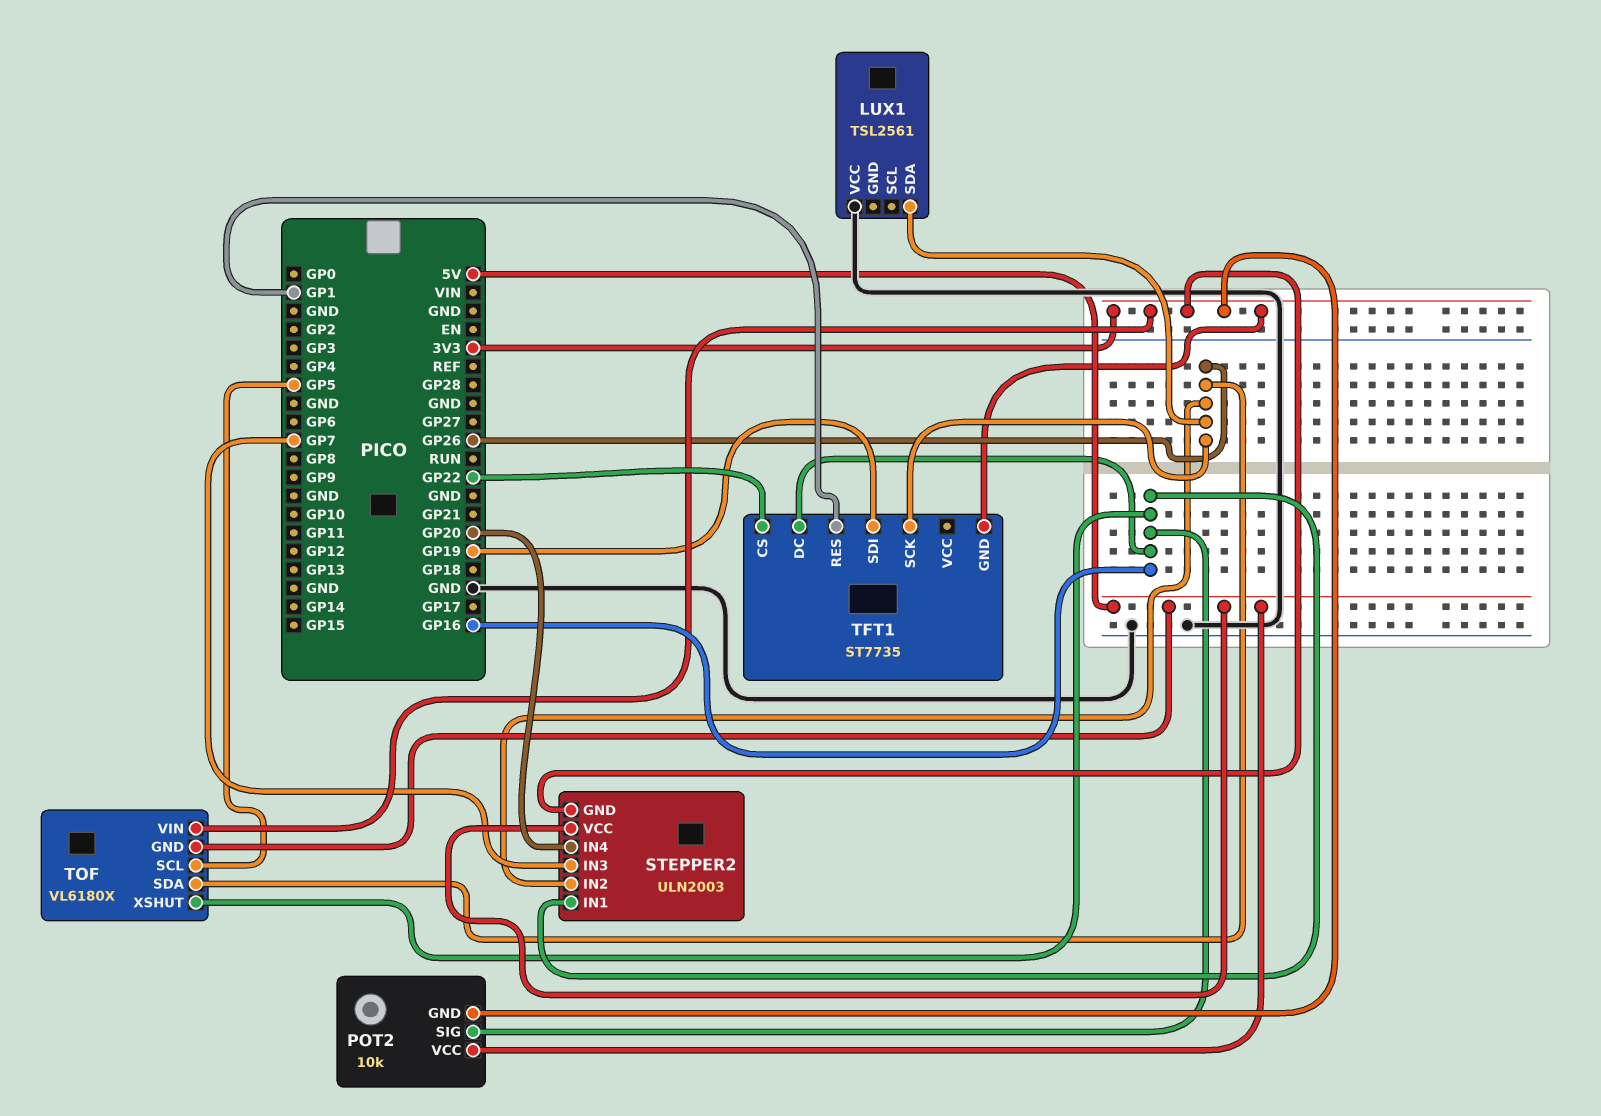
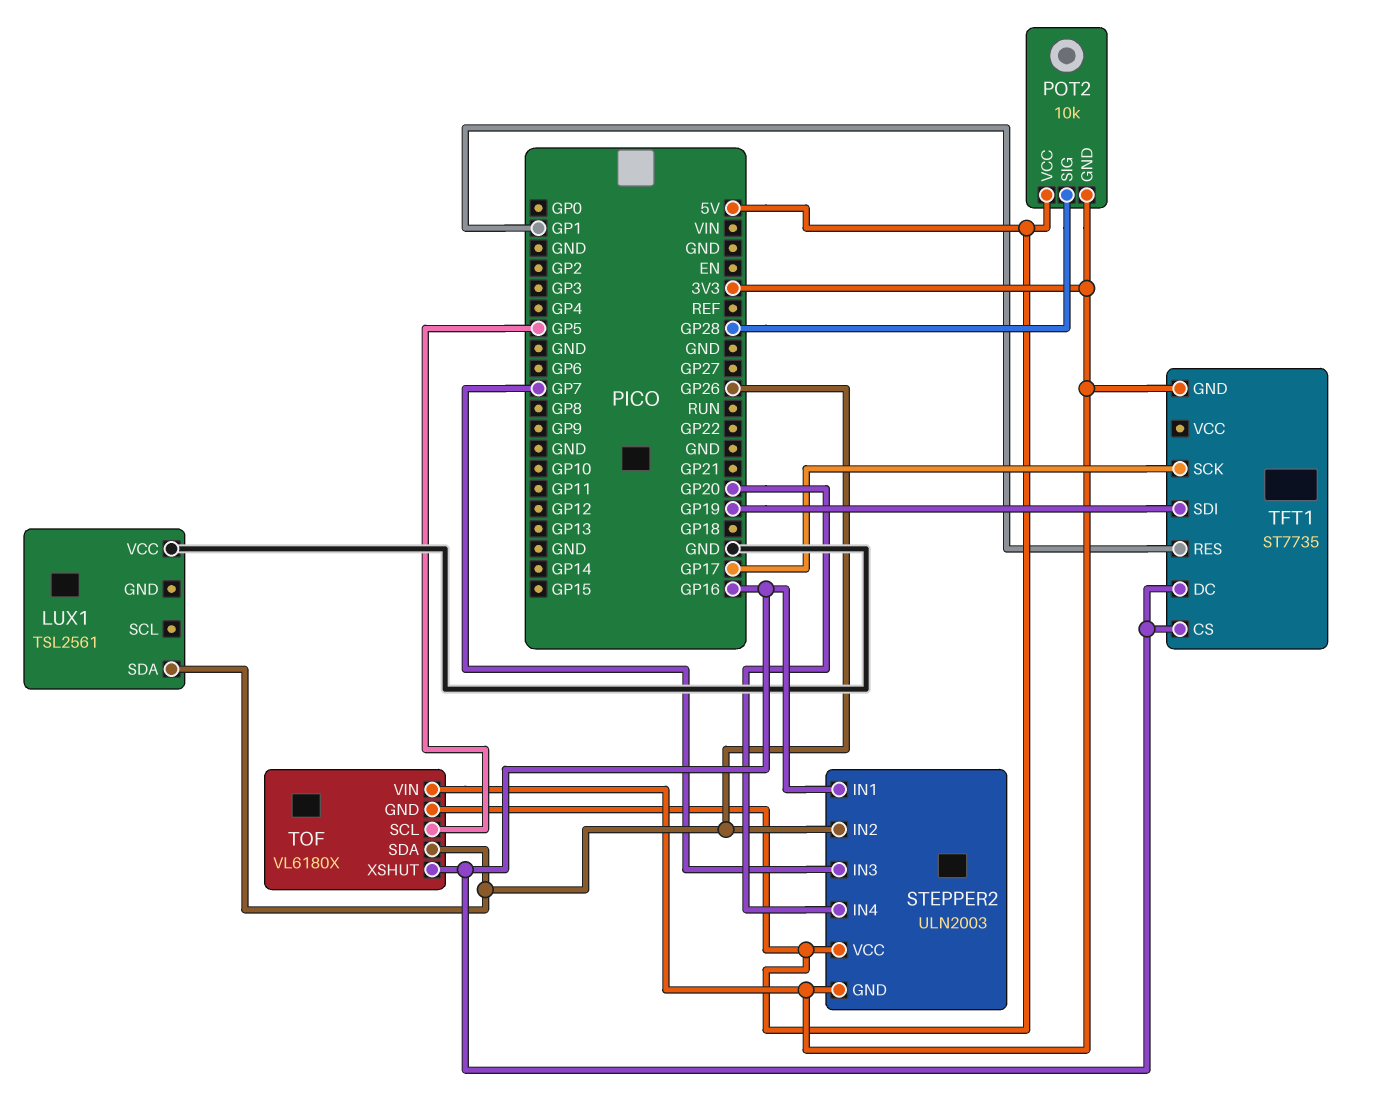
POT2 pin SIG: GP16 -> GP28
TFT1 pin CS: GP22 -> GP16
TFT1 pin SCK: GP26 -> GP17

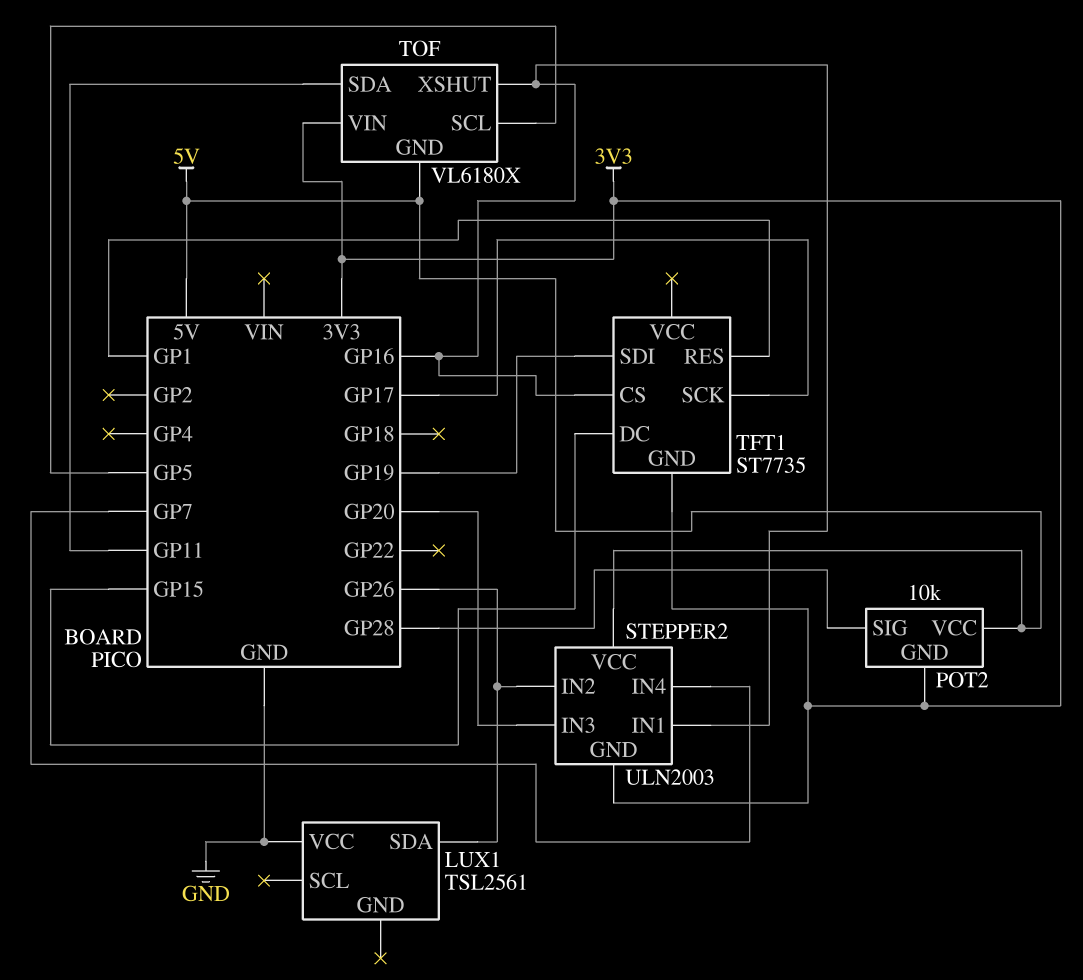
STEPPER2 pin IN3: GP7 -> GP20
STEPPER2 pin IN4: GP20 -> GP7
TFT1 pin DC: GP16 -> GP15
TOF pin SDA: GP26 -> GP11

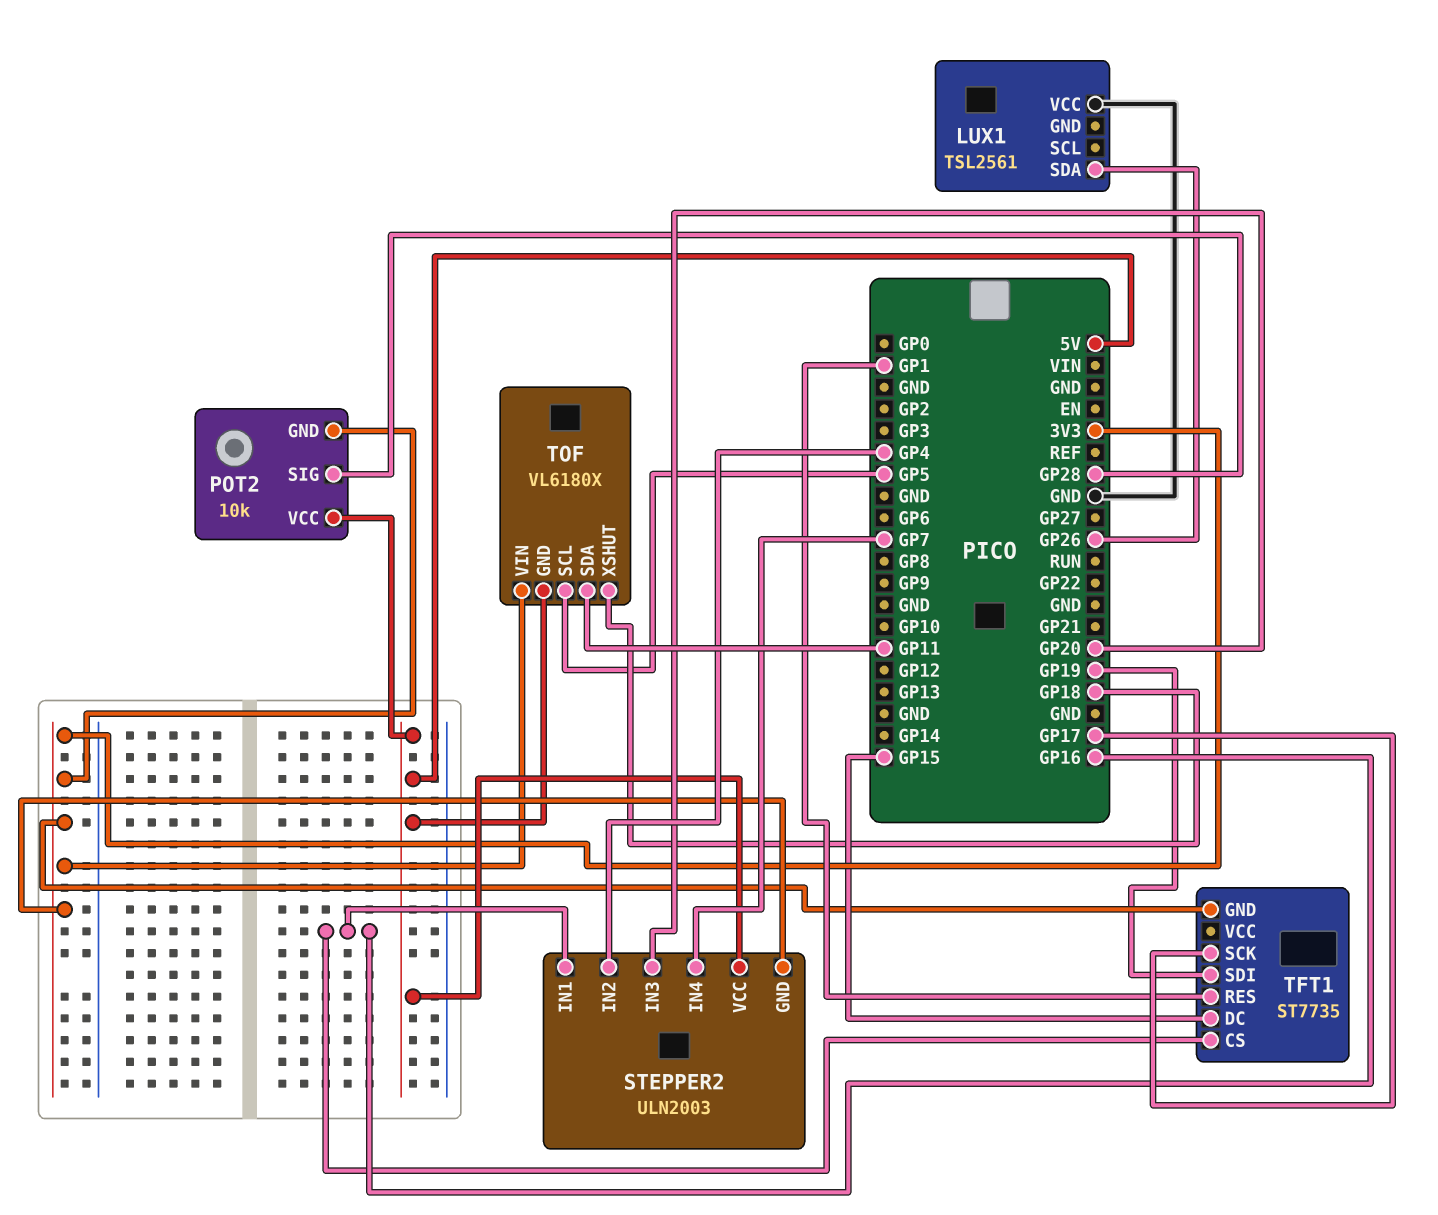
STEPPER2 pin IN2: GP26 -> GP4
TOF pin XSHUT: GP16 -> GP18

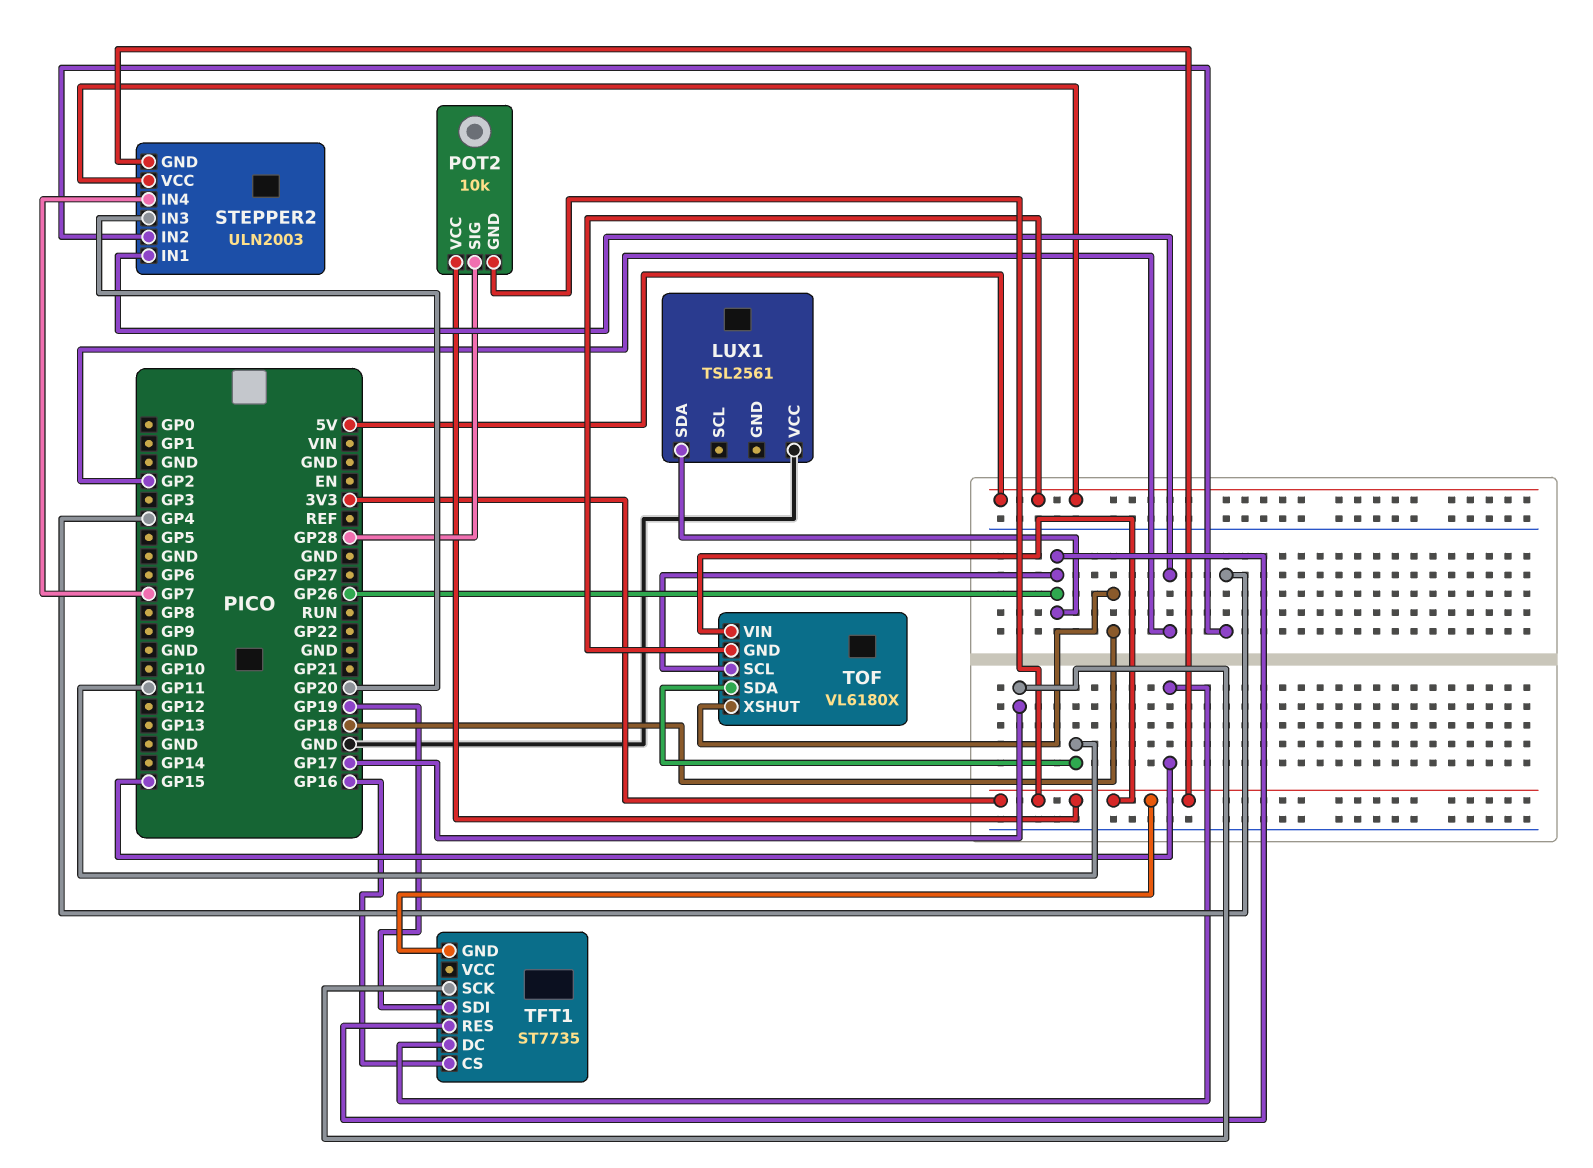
POT2 pin VCC: 5V -> 3V3
STEPPER2 pin IN1: GP16 -> GP2
TFT1 pin RES: GP1 -> GP26
TOF pin SCL: GP5 -> GP26

